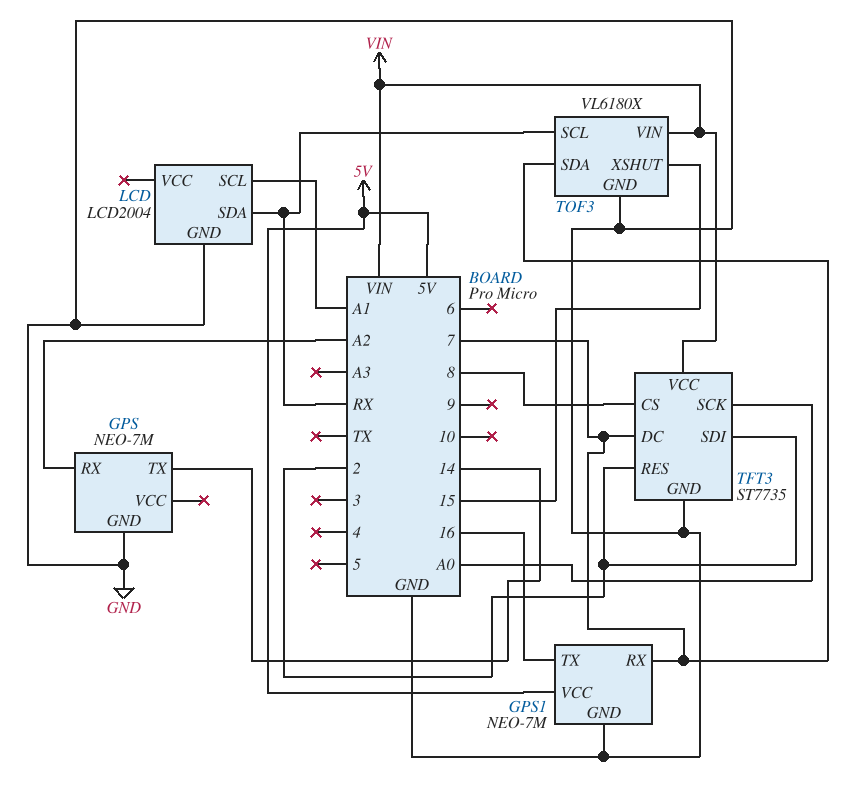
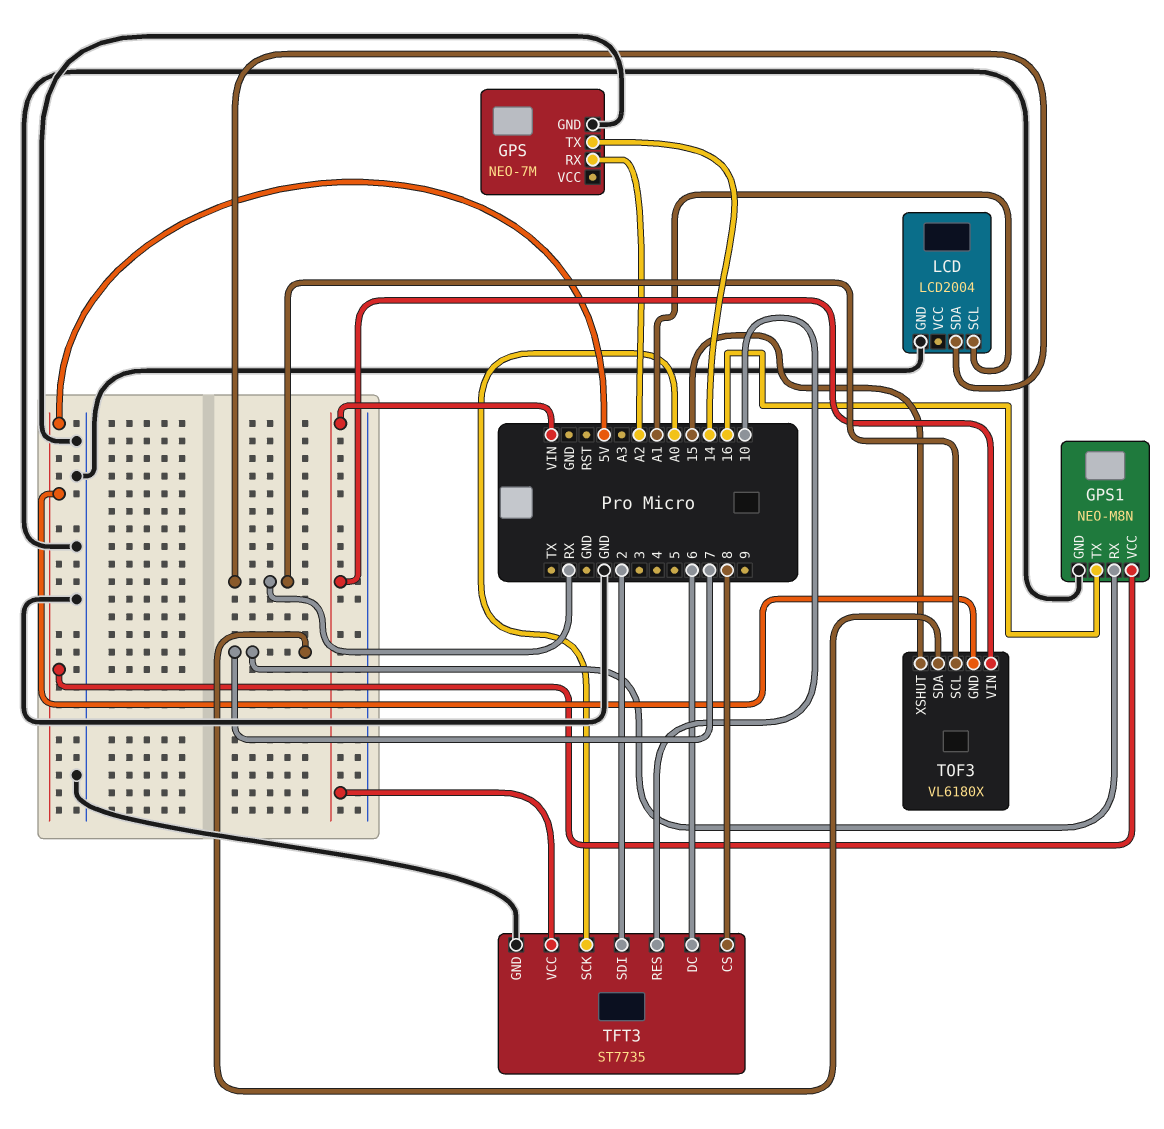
GPS1: NEO-7M -> NEO-M8N
TFT3 pin DC: 7 -> 6
TFT3 pin RES: 2 -> 10
TOF3 pin GND: GND -> 5V

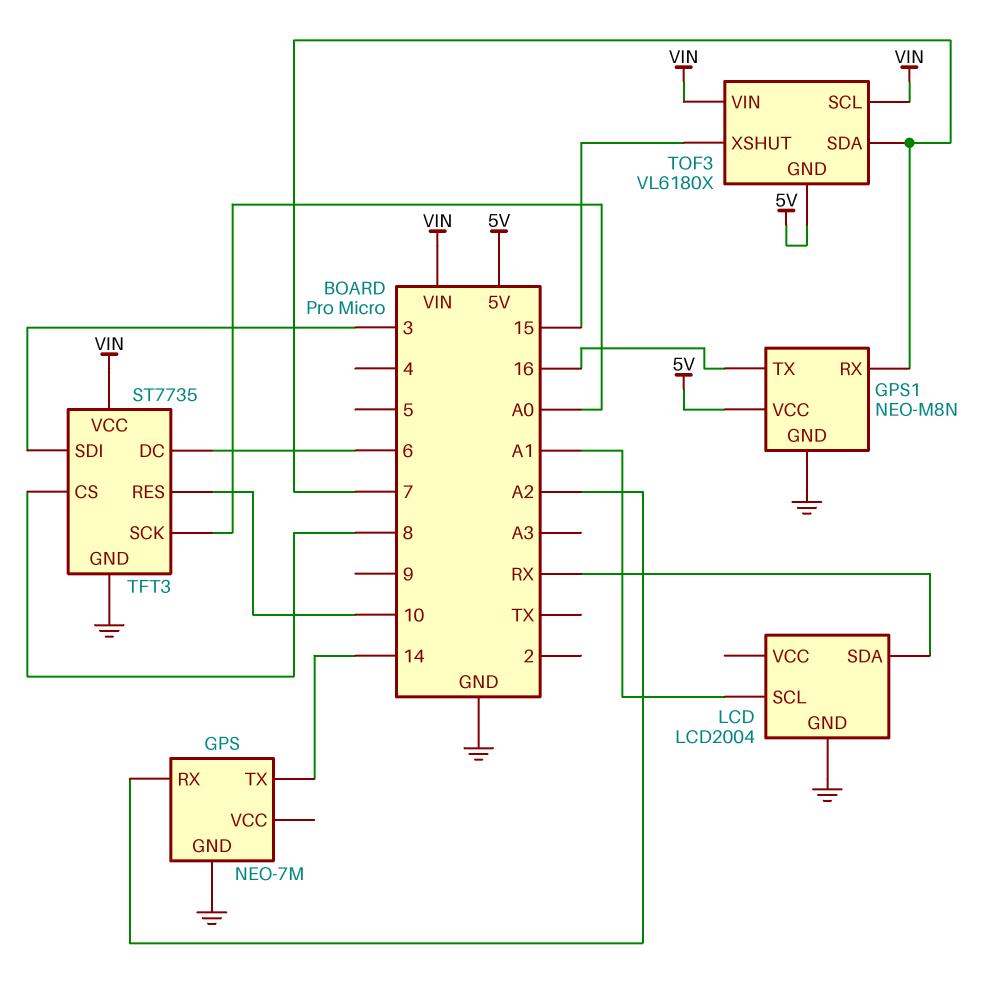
TFT3 pin SDI: 2 -> 3
TOF3 pin SCL: RX -> VIN

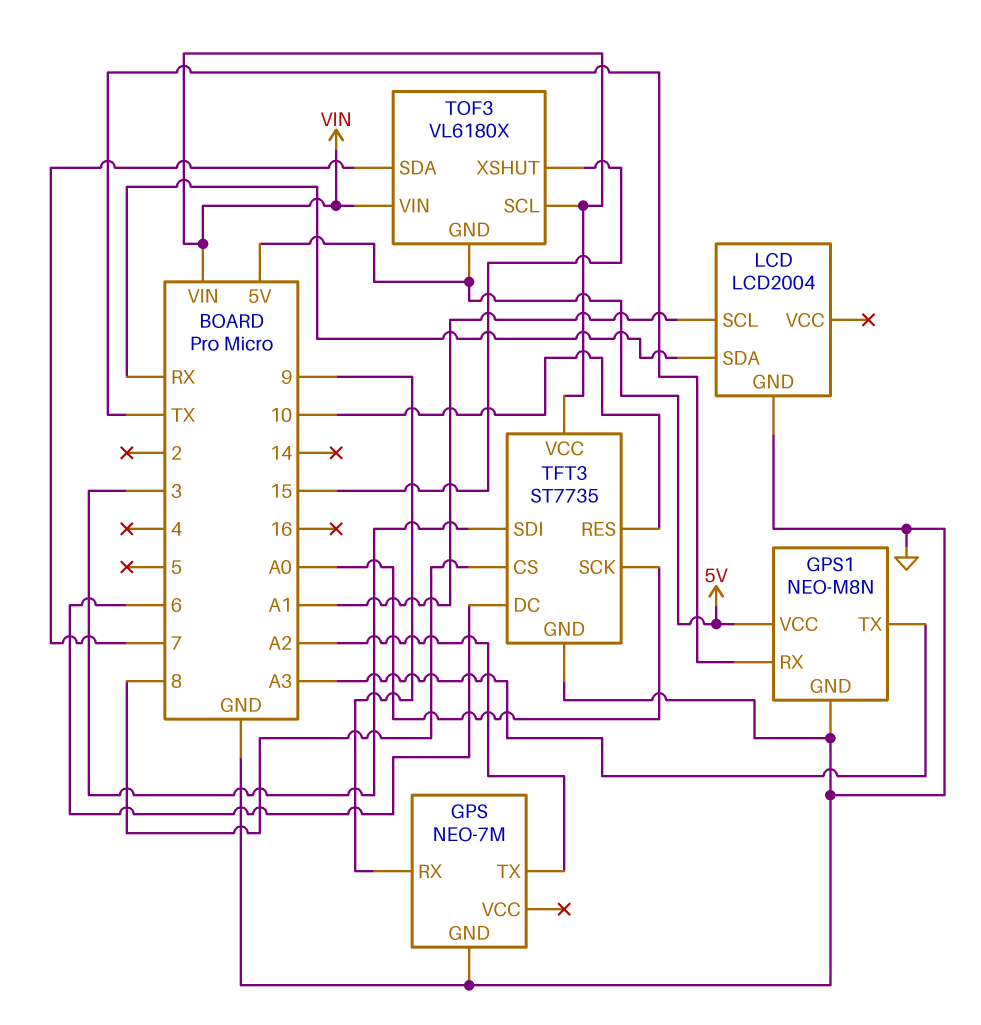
GPS pin RX: A2 -> 9
GPS pin TX: 14 -> A2
GPS1 pin RX: 7 -> TX
GPS1 pin TX: 16 -> A3

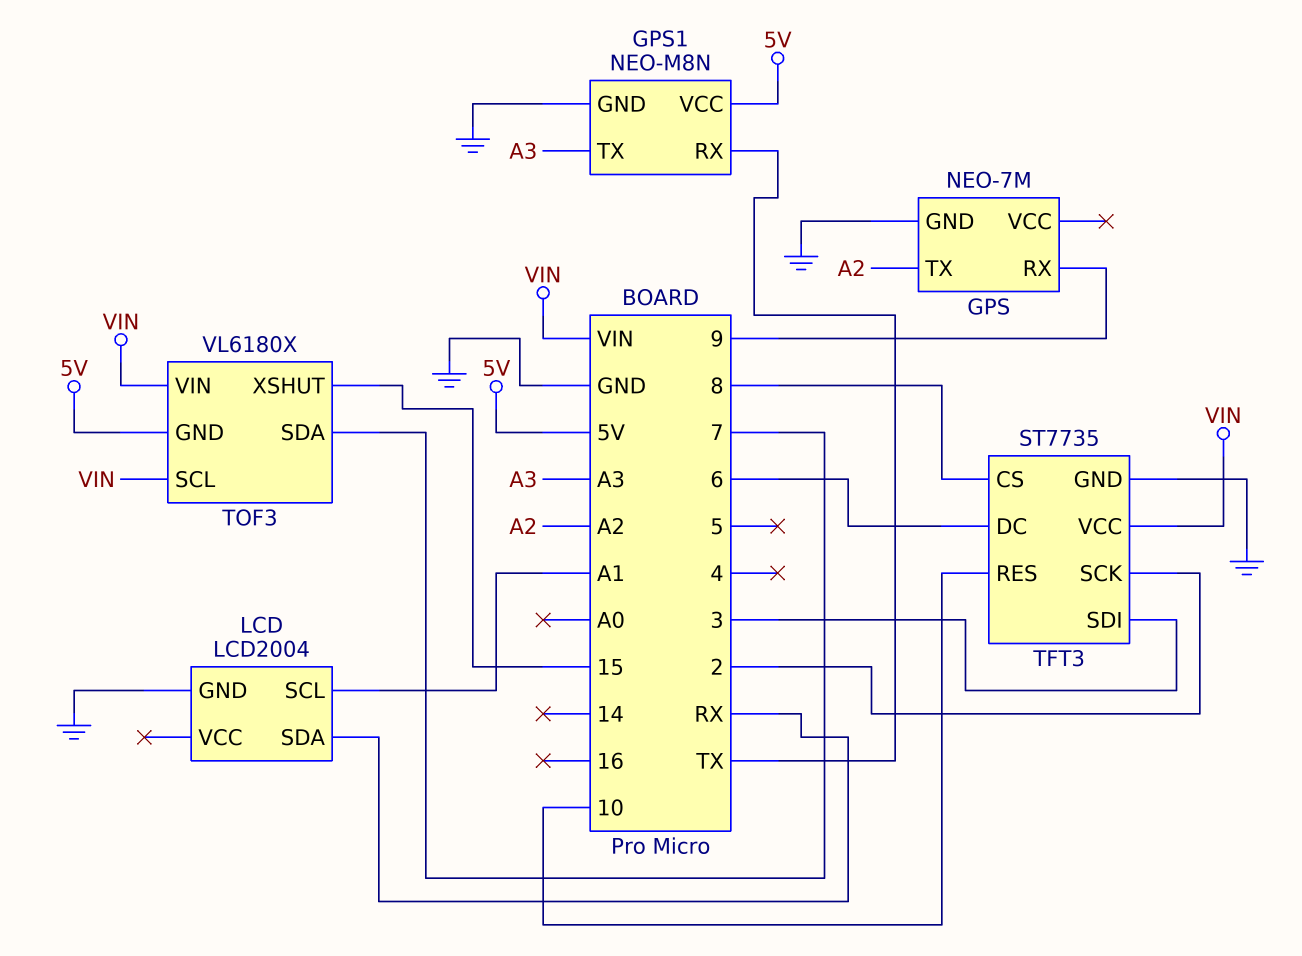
TFT3 pin SCK: A0 -> 2

